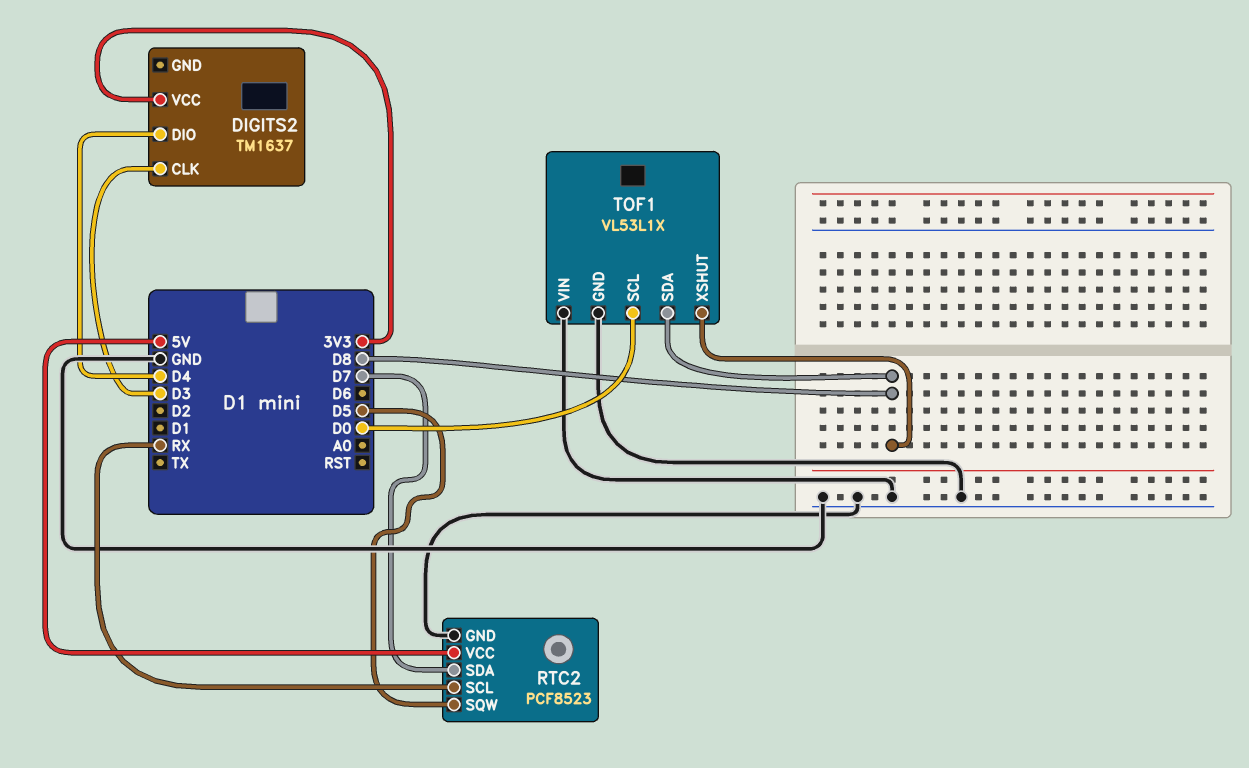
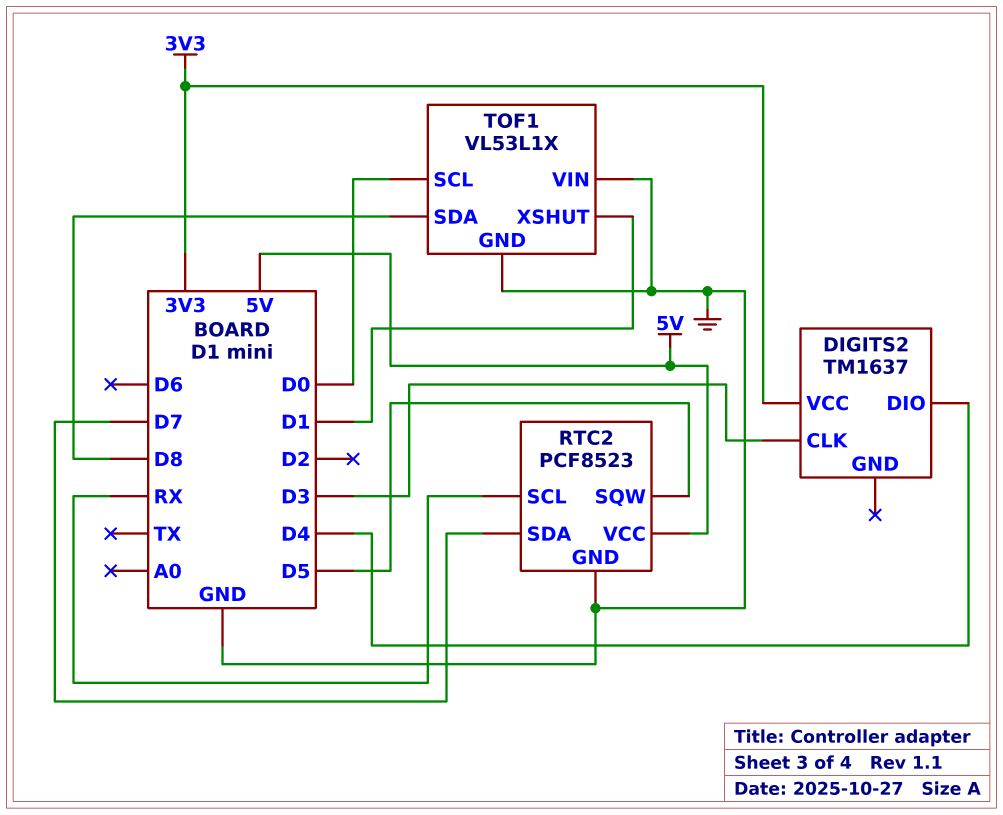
TOF1 pin XSHUT: D8 -> D1

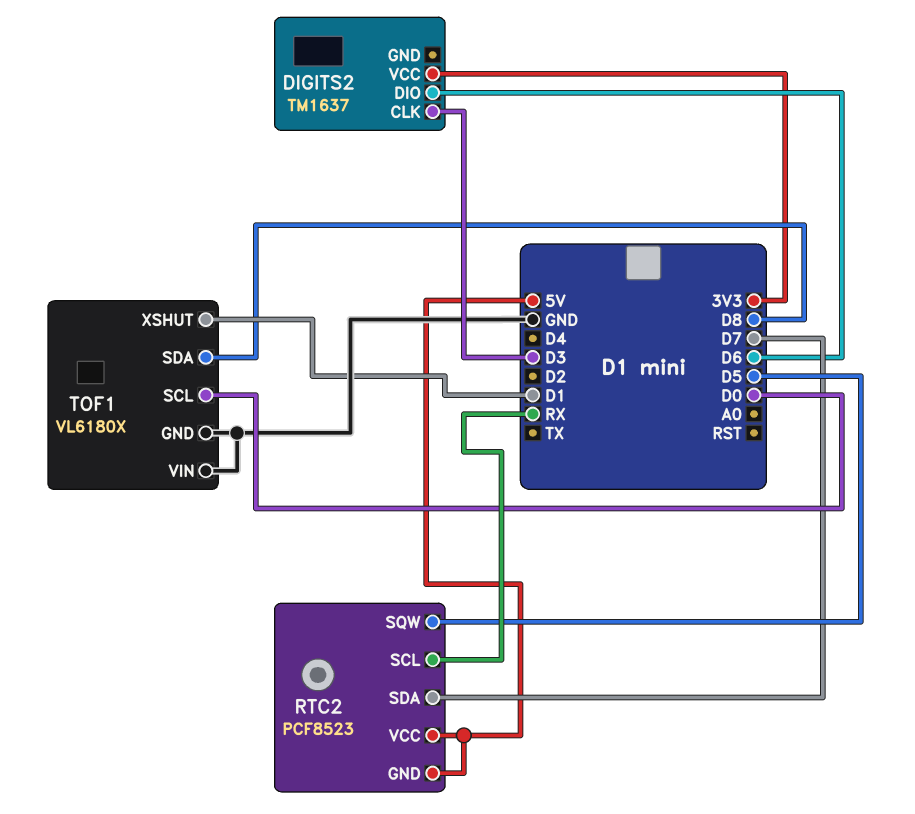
DIGITS2 pin DIO: D4 -> D6
RTC2 pin GND: GND -> 5V
TOF1: VL53L1X -> VL6180X

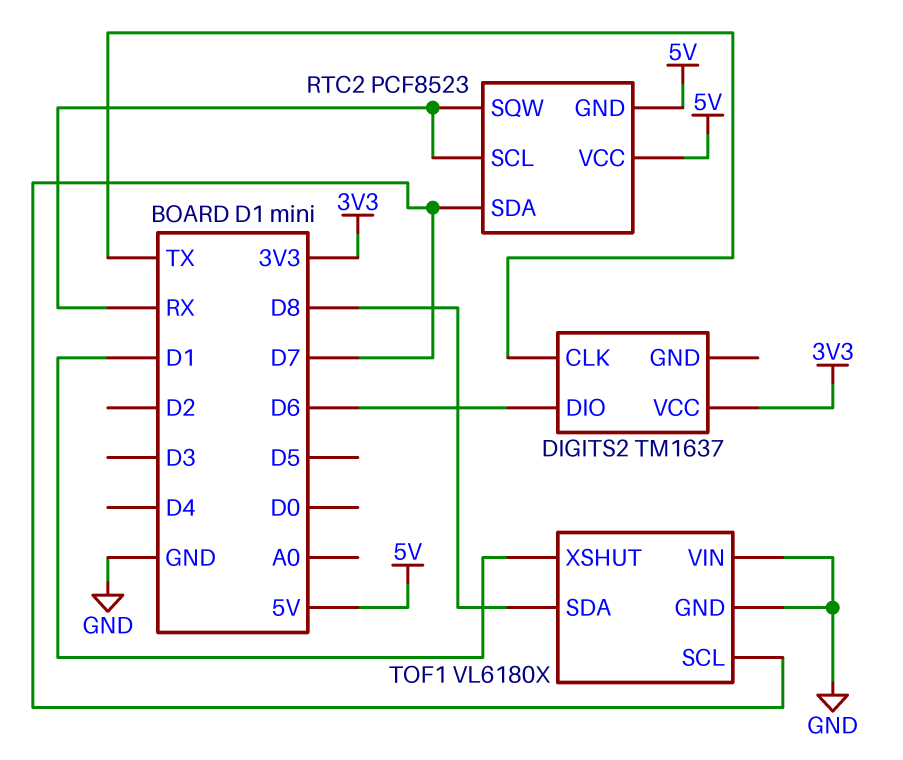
DIGITS2 pin CLK: D3 -> TX
RTC2 pin SQW: D5 -> RX
TOF1 pin SCL: D0 -> D7

